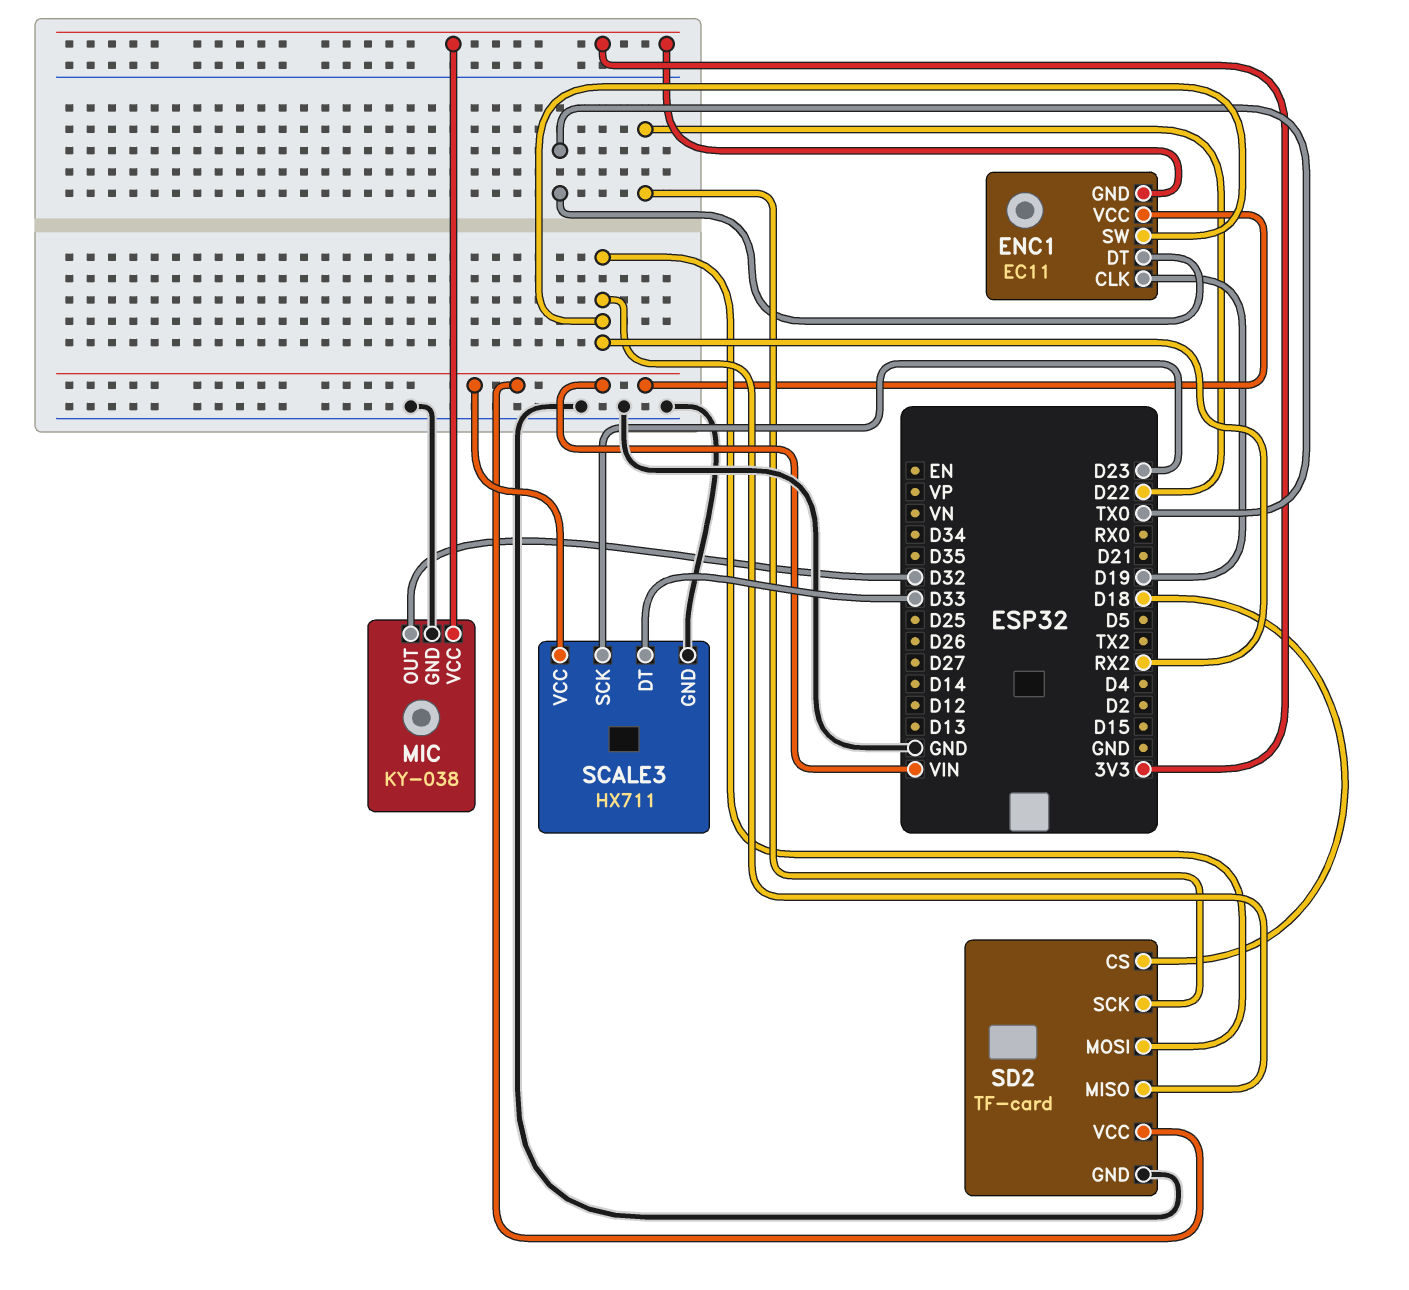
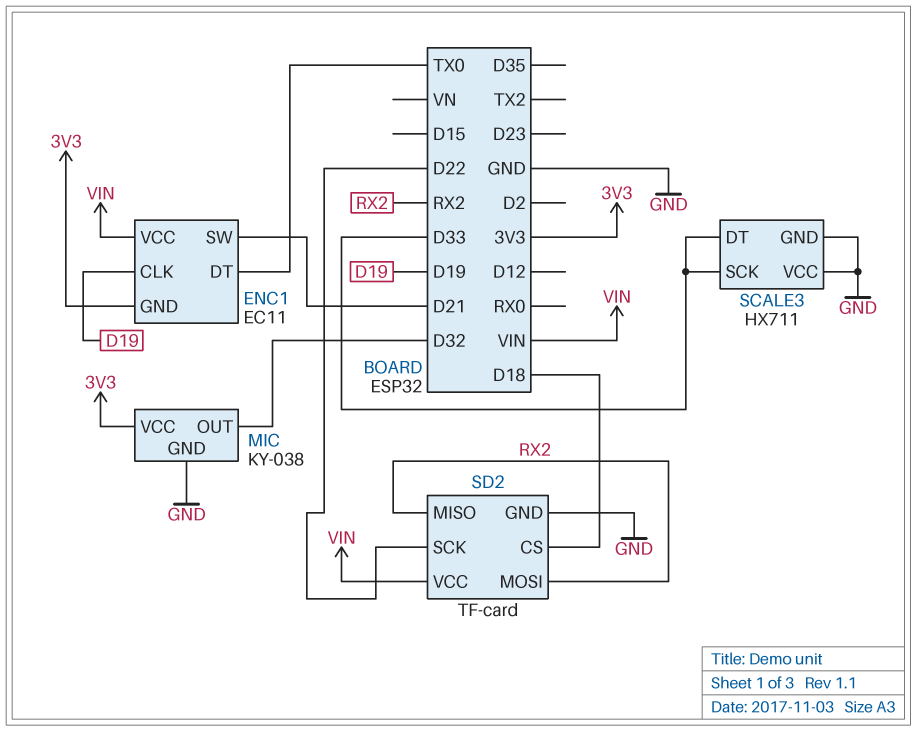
ENC1 pin SW: RX2 -> D21
SCALE3 pin SCK: D23 -> D33
SCALE3 pin VCC: VIN -> GND

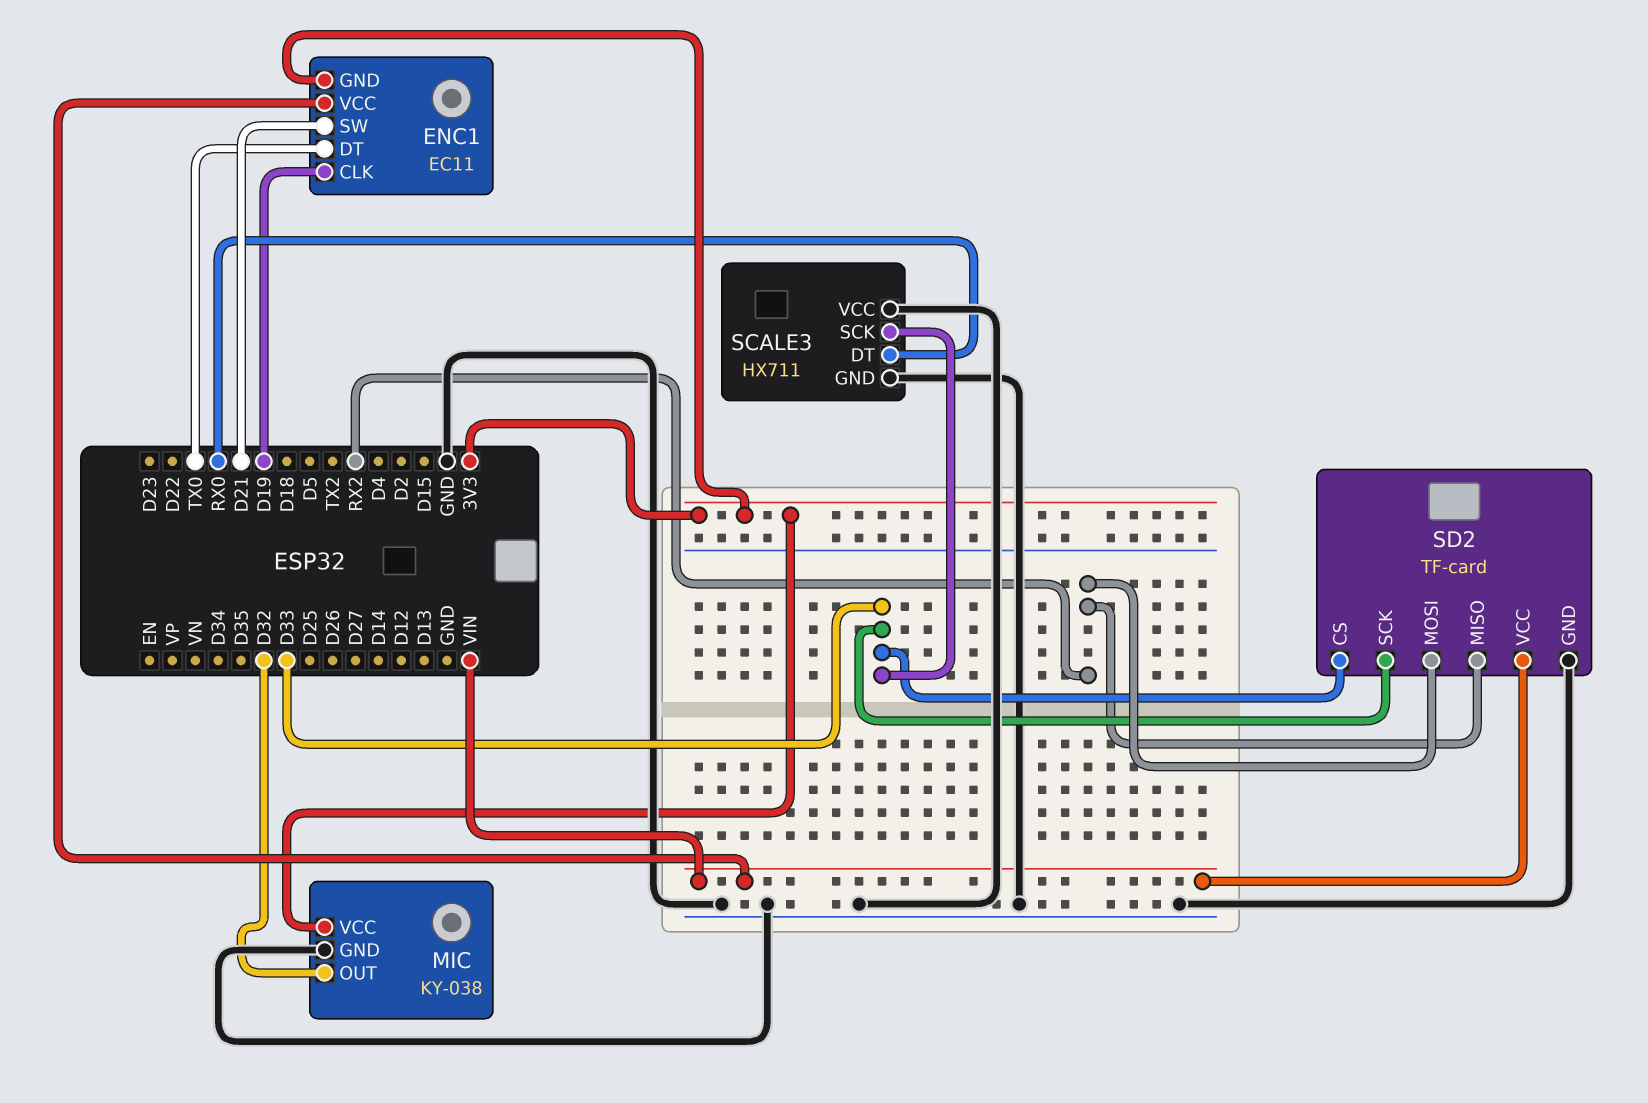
SCALE3 pin DT: D33 -> RX0
SD2 pin CS: D18 -> D33
SD2 pin SCK: D22 -> D33

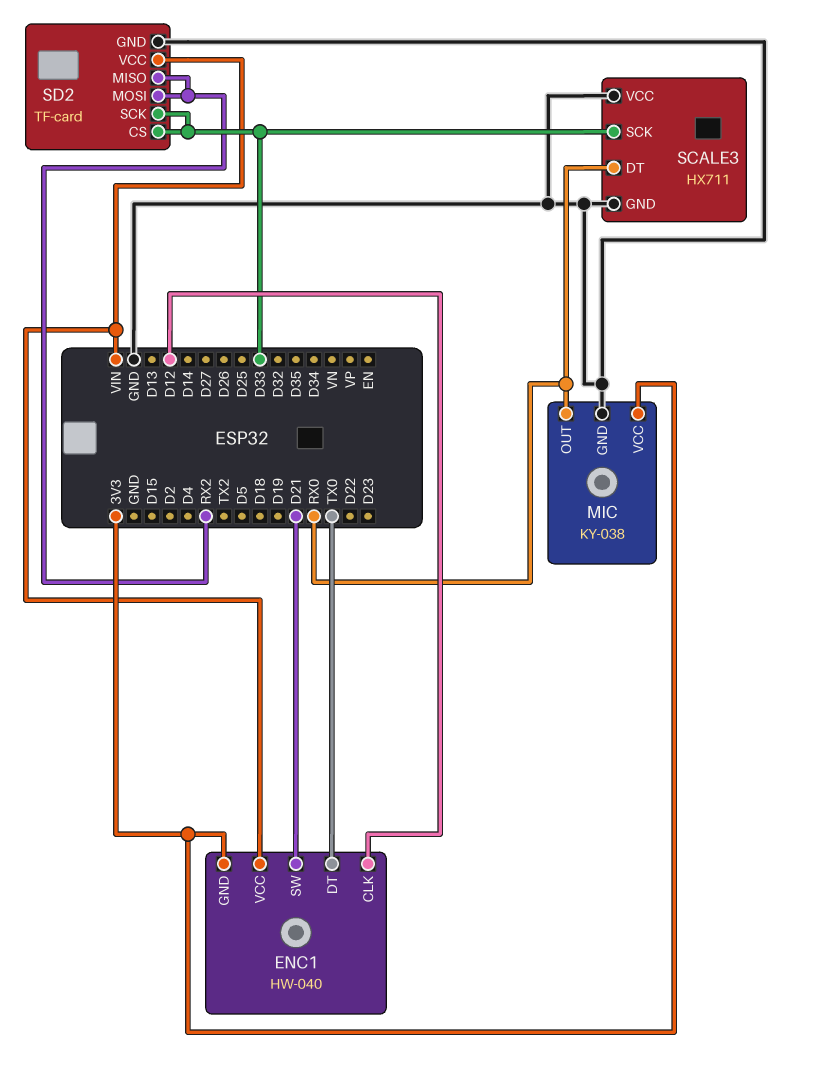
ENC1: EC11 -> HW-040
ENC1 pin CLK: D19 -> D12
MIC pin OUT: D32 -> RX0

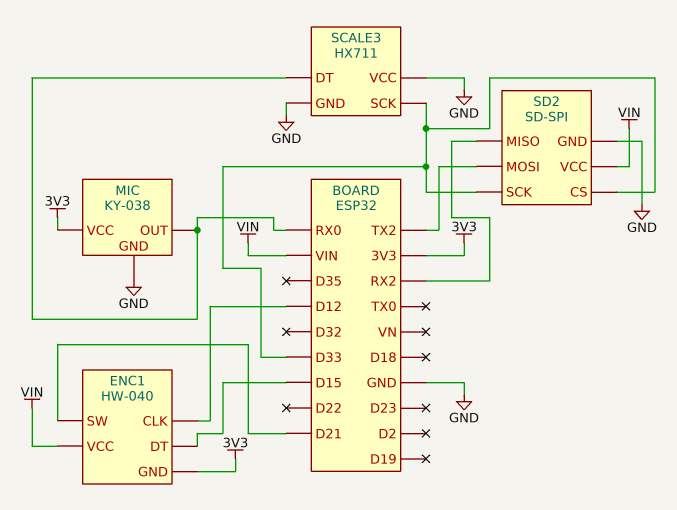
ENC1 pin DT: TX0 -> D15
SD2: TF-card -> SD-SPI
SD2 pin MOSI: RX2 -> TX2

